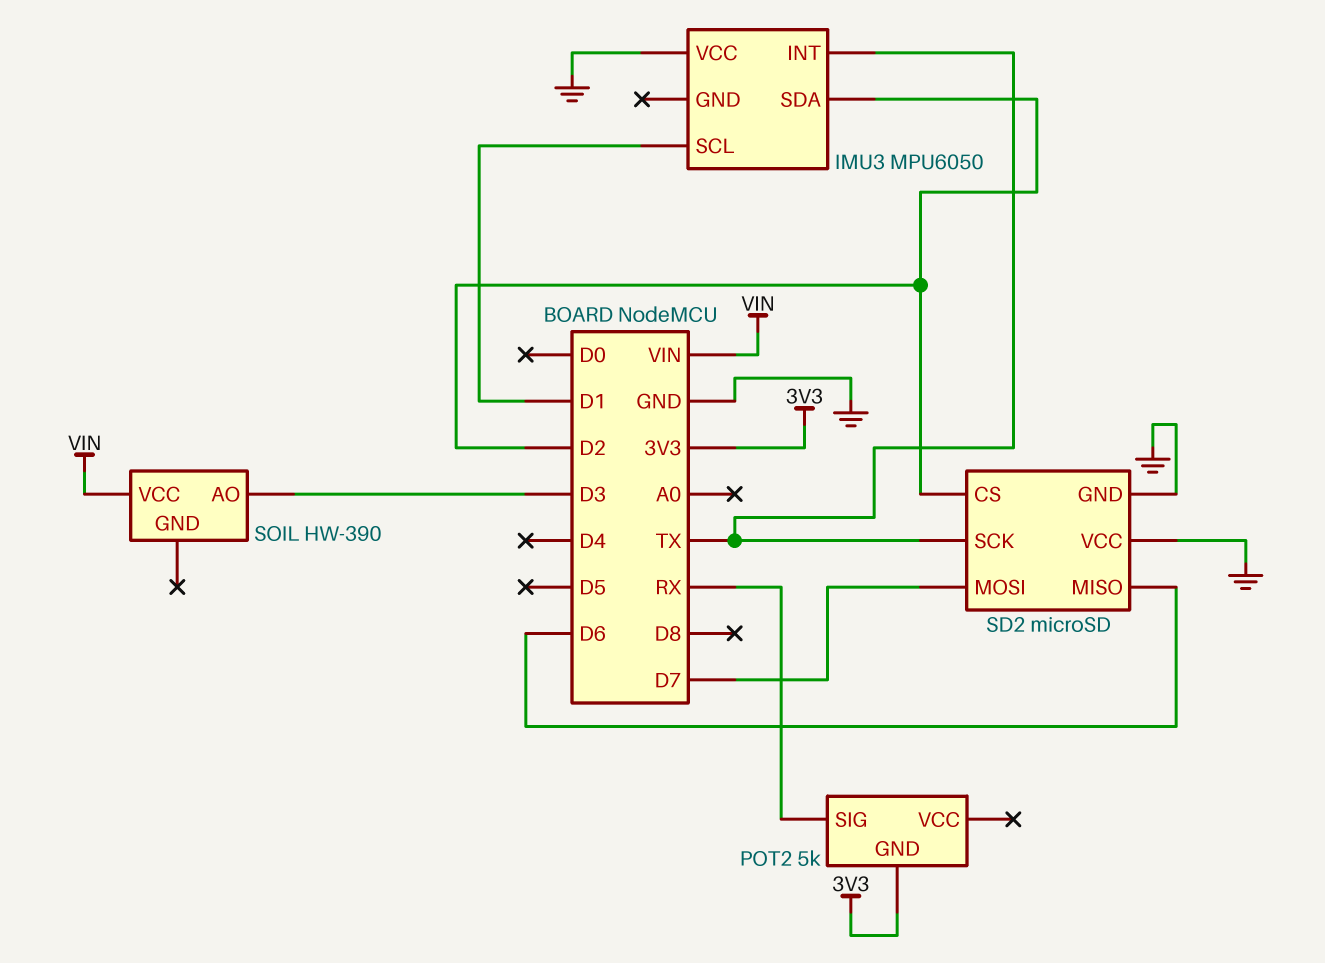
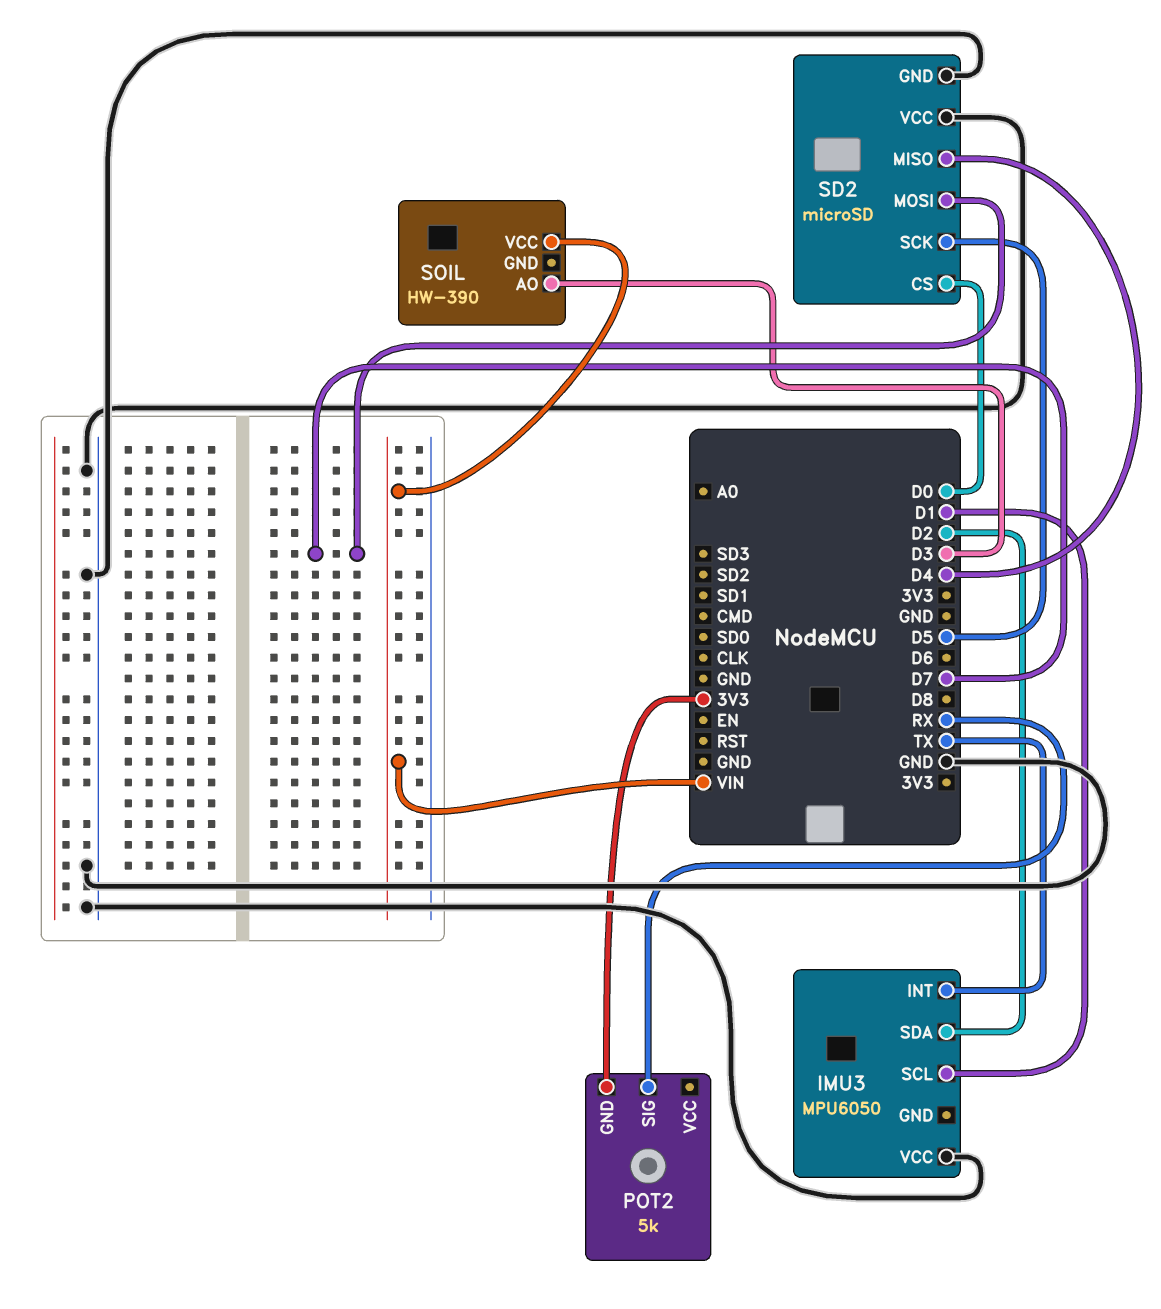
SD2 pin CS: D2 -> D0
SD2 pin MISO: D6 -> D4
SD2 pin SCK: TX -> D5

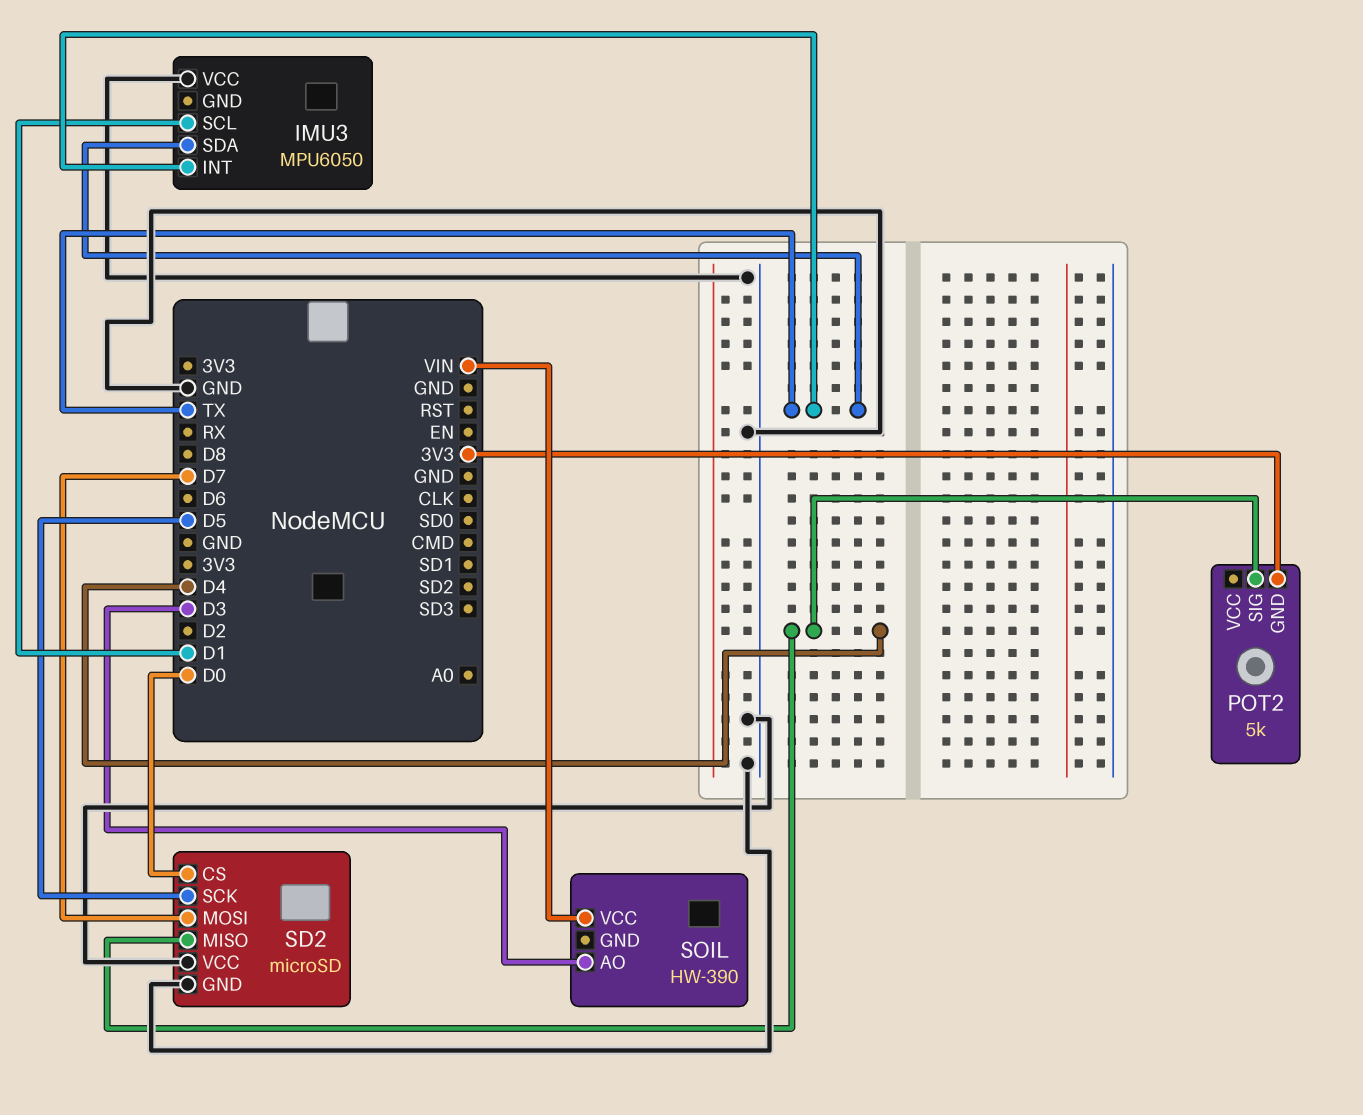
IMU3 pin SDA: D2 -> TX
POT2 pin SIG: RX -> D4

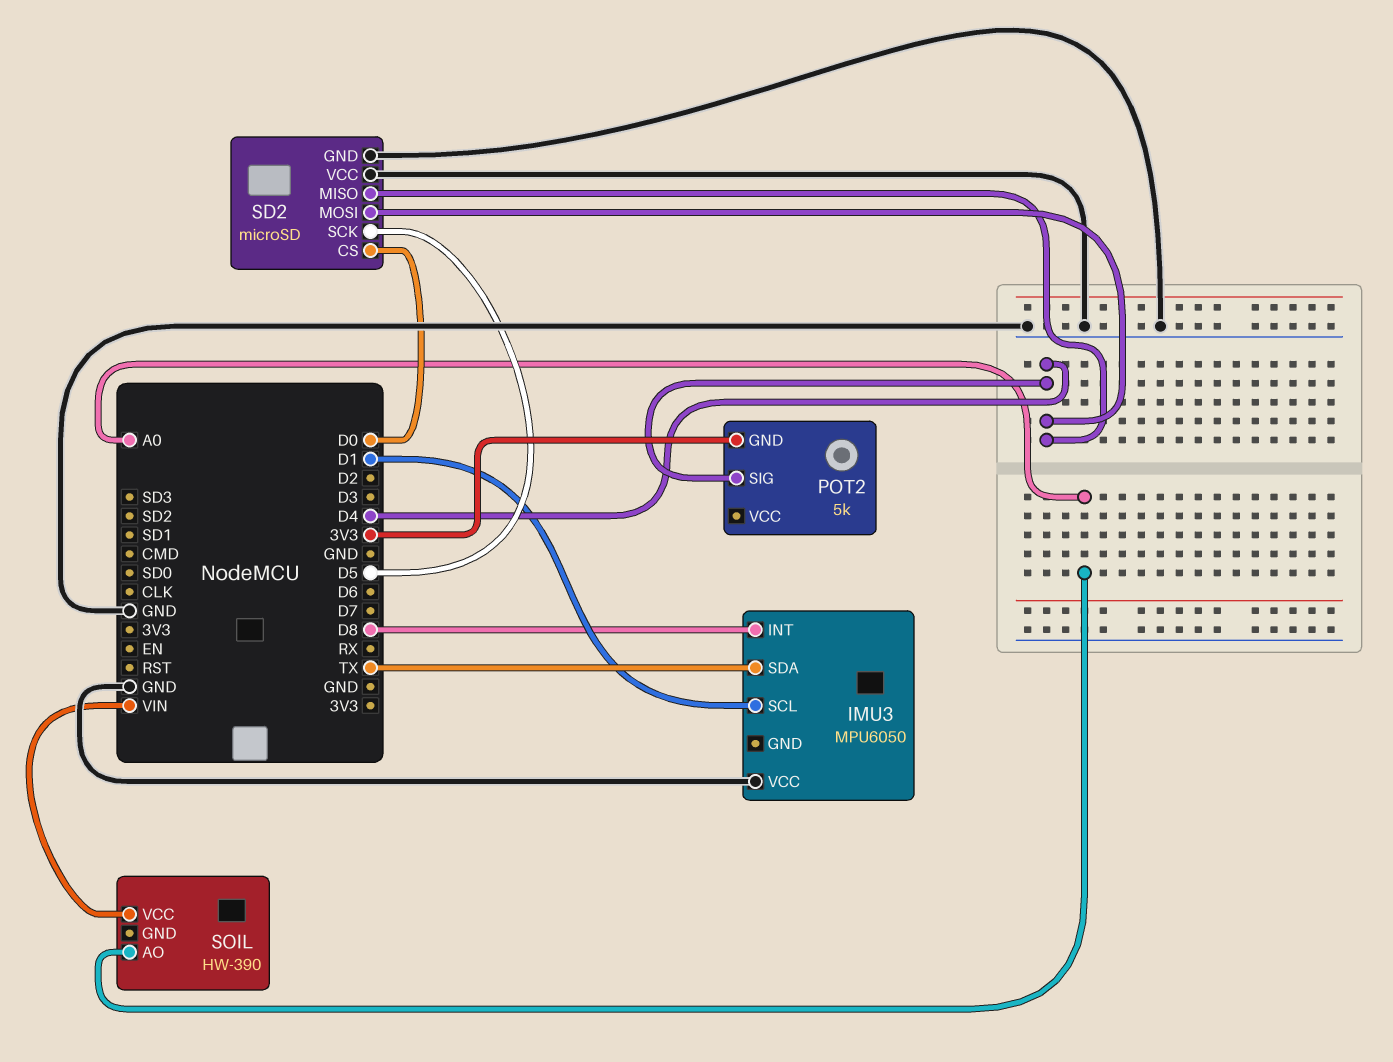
IMU3 pin INT: TX -> D8
SD2 pin MOSI: D7 -> D4
SOIL pin AO: D3 -> A0

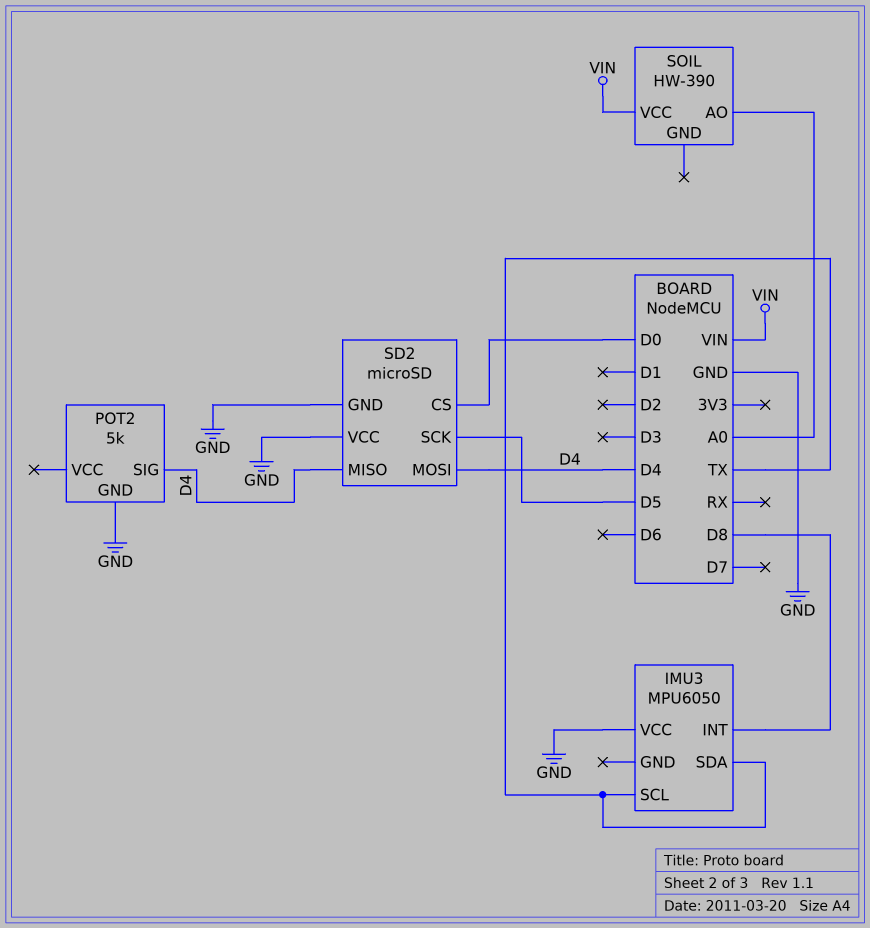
IMU3 pin SCL: D1 -> TX
POT2 pin GND: 3V3 -> GND

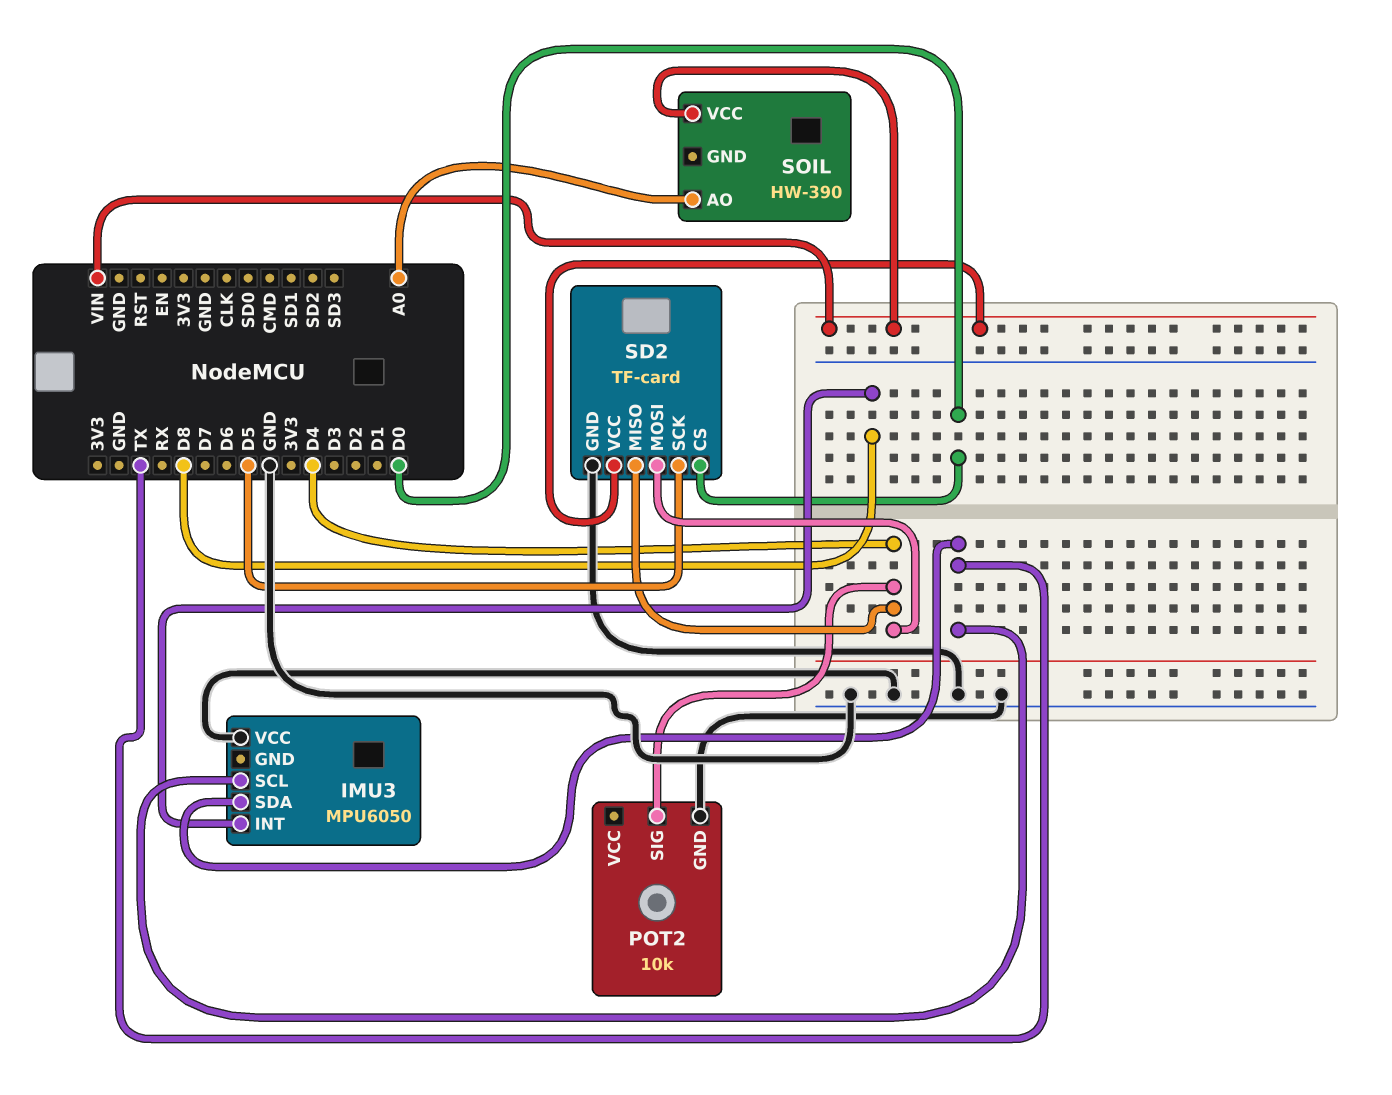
POT2: 5k -> 10k
SD2: microSD -> TF-card
SD2 pin VCC: GND -> VIN

